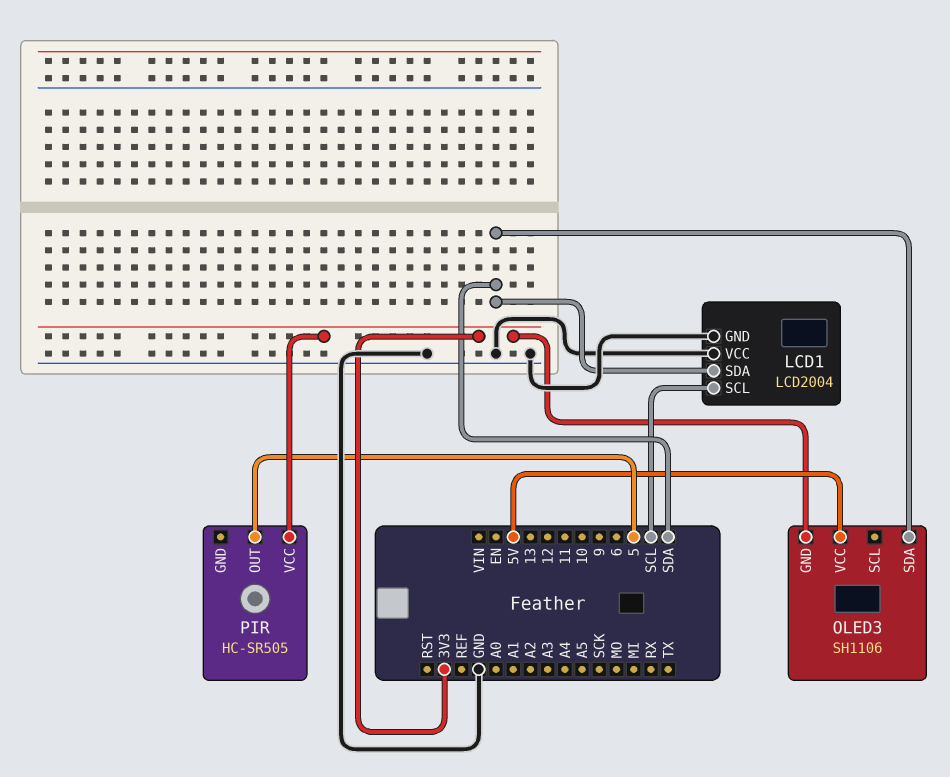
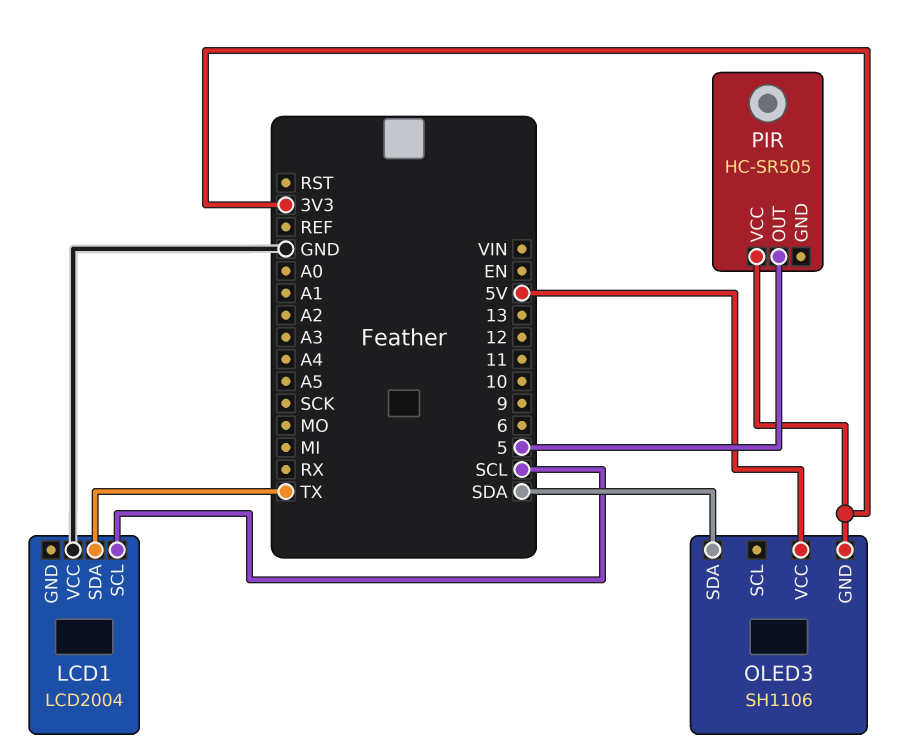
LCD1 pin GND: GND -> none
LCD1 pin SDA: SDA -> TX

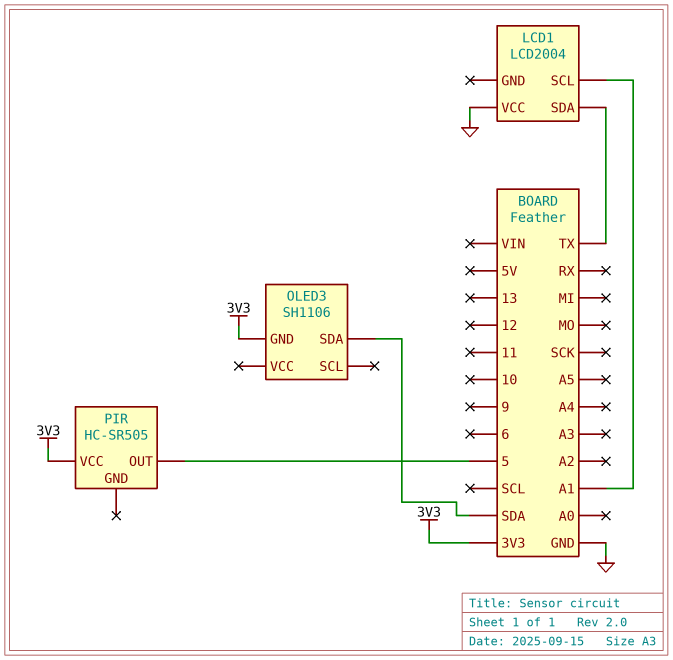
LCD1 pin SCL: SCL -> A1
OLED3 pin VCC: 5V -> none

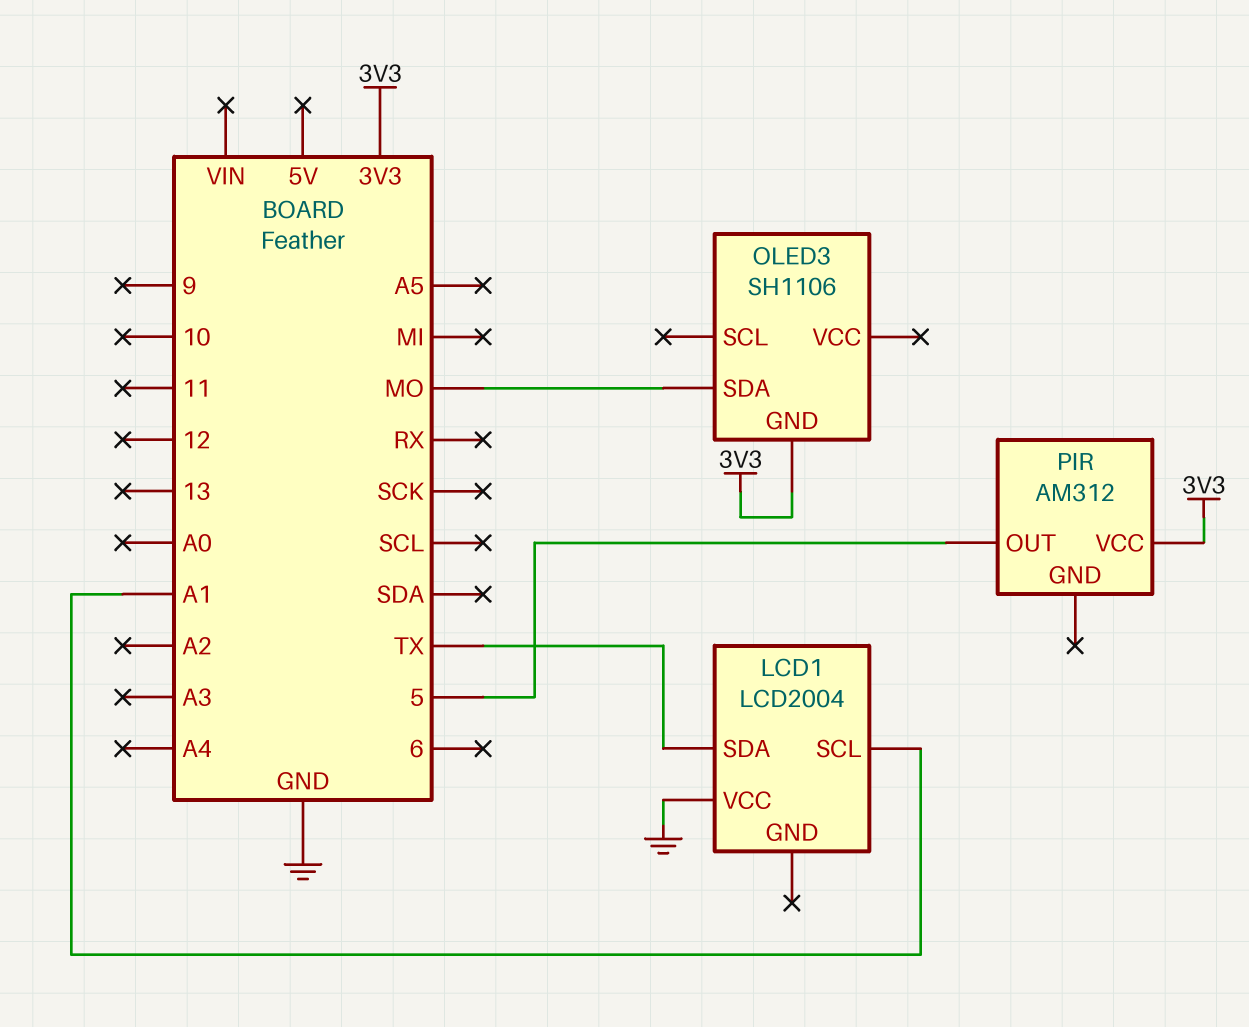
OLED3 pin SDA: SDA -> MO
PIR: HC-SR505 -> AM312

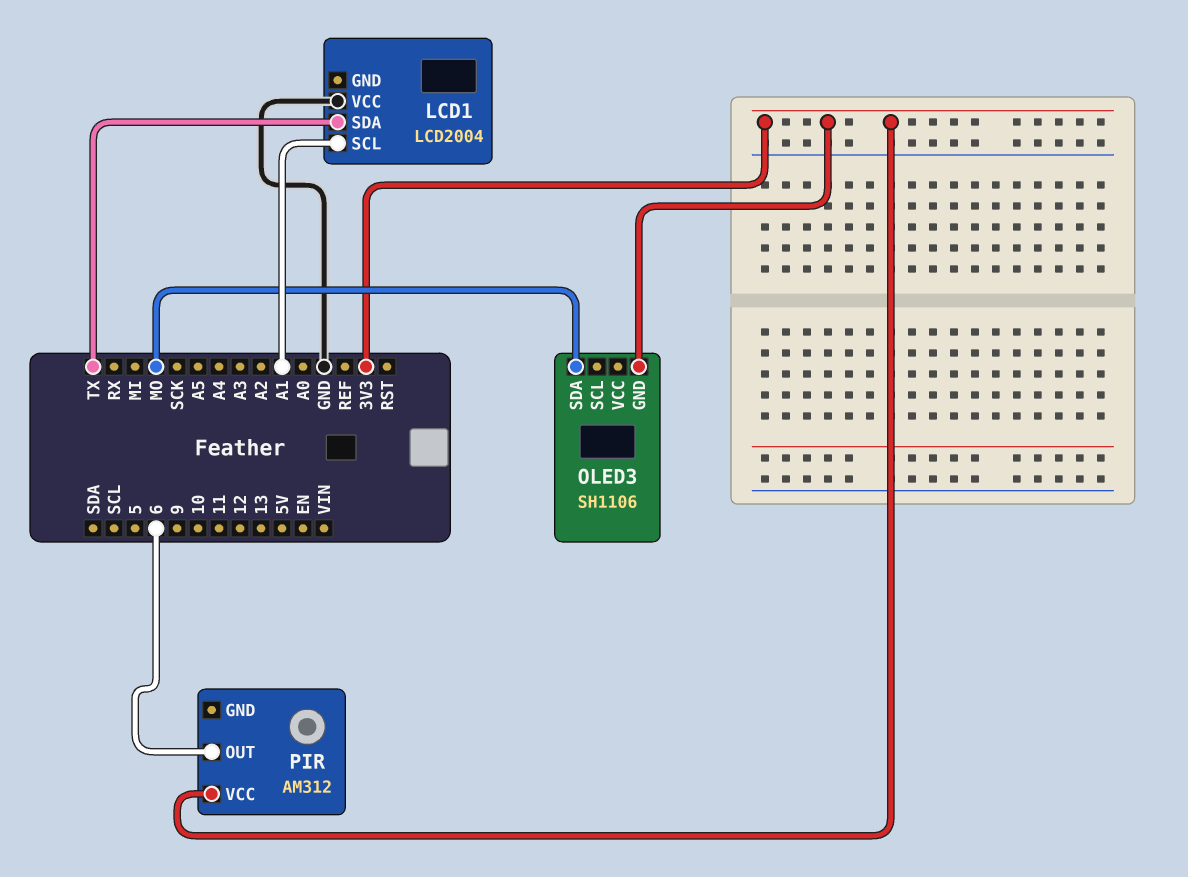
PIR pin OUT: 5 -> 6

